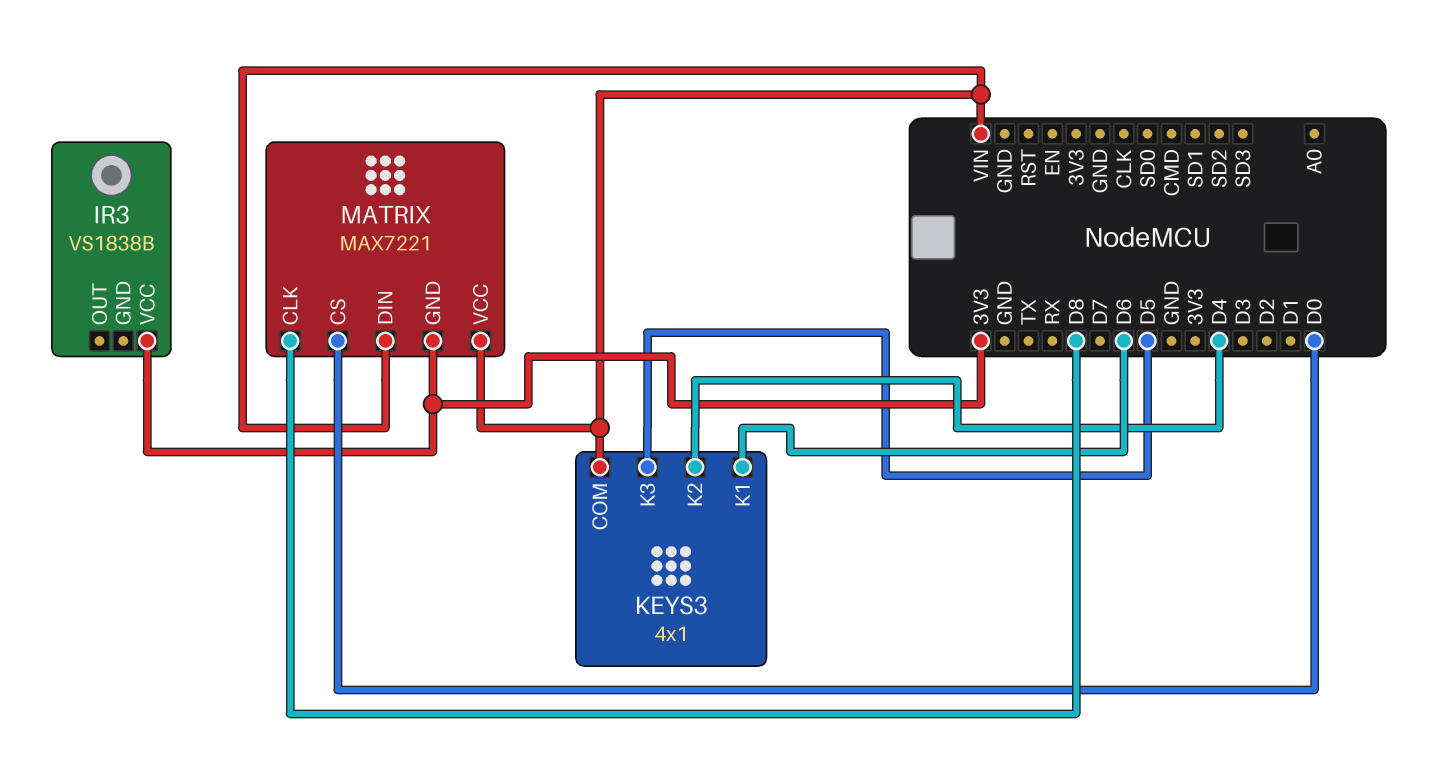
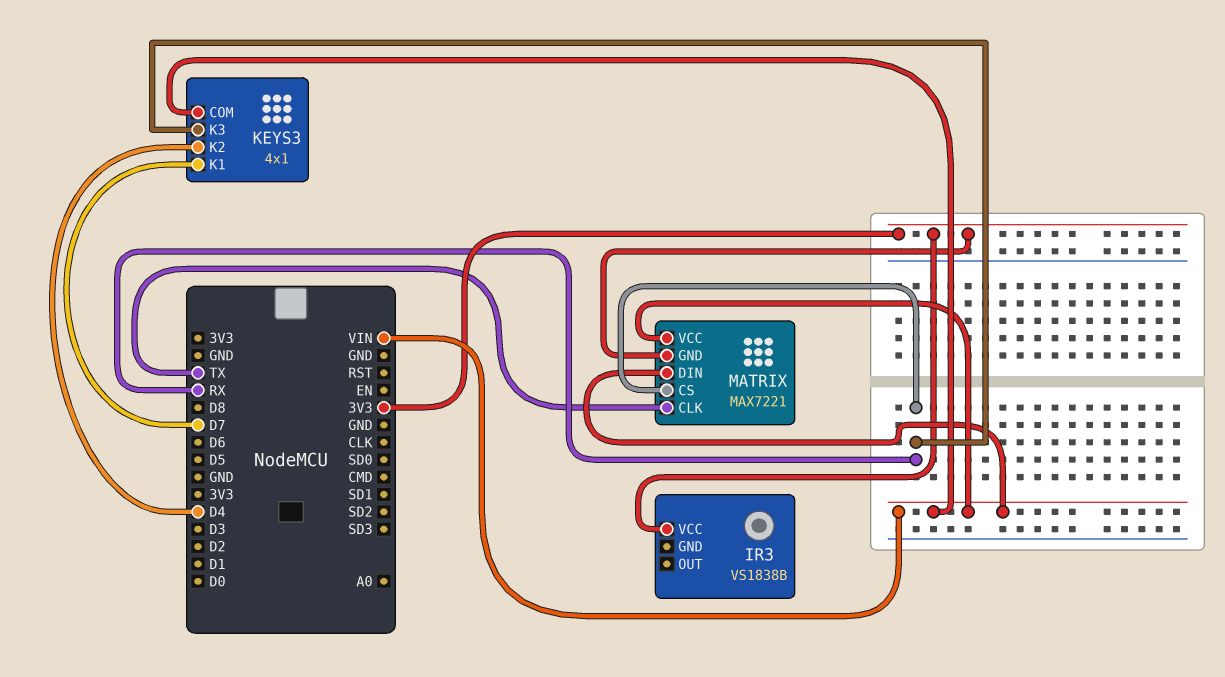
KEYS3 pin K1: D6 -> D7
KEYS3 pin K3: D5 -> RX
MATRIX pin CLK: D8 -> TX
MATRIX pin CS: D0 -> RX

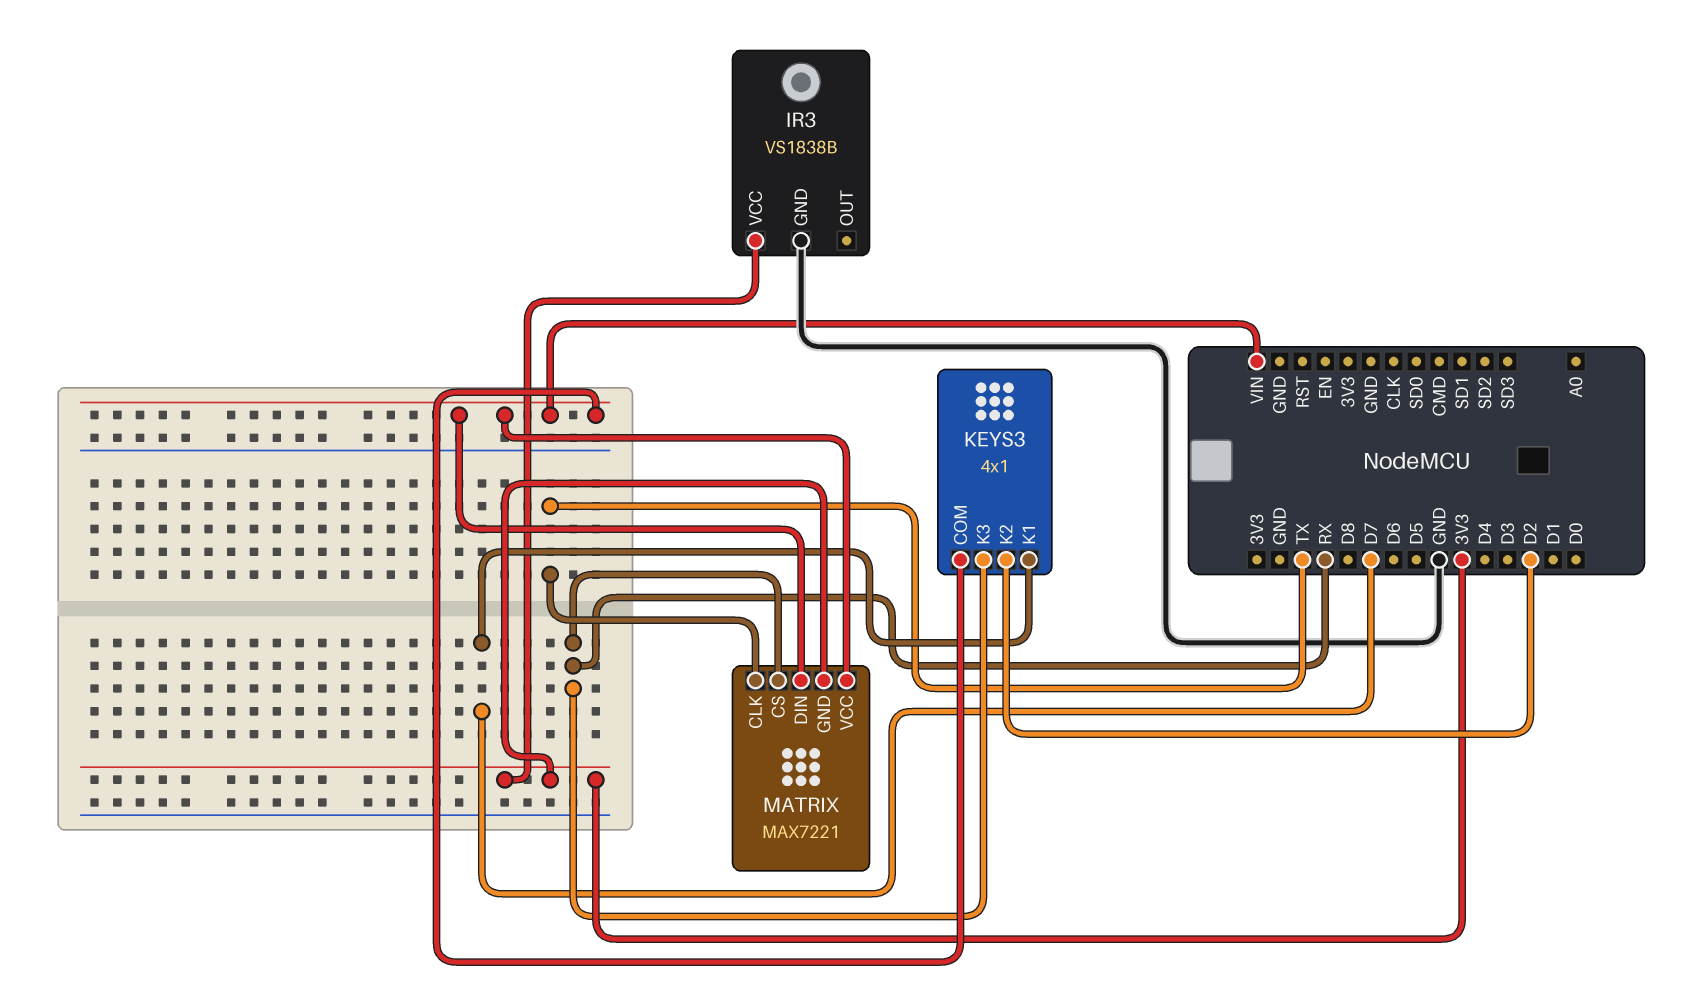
IR3 pin GND: none -> GND
KEYS3 pin K2: D4 -> D2

